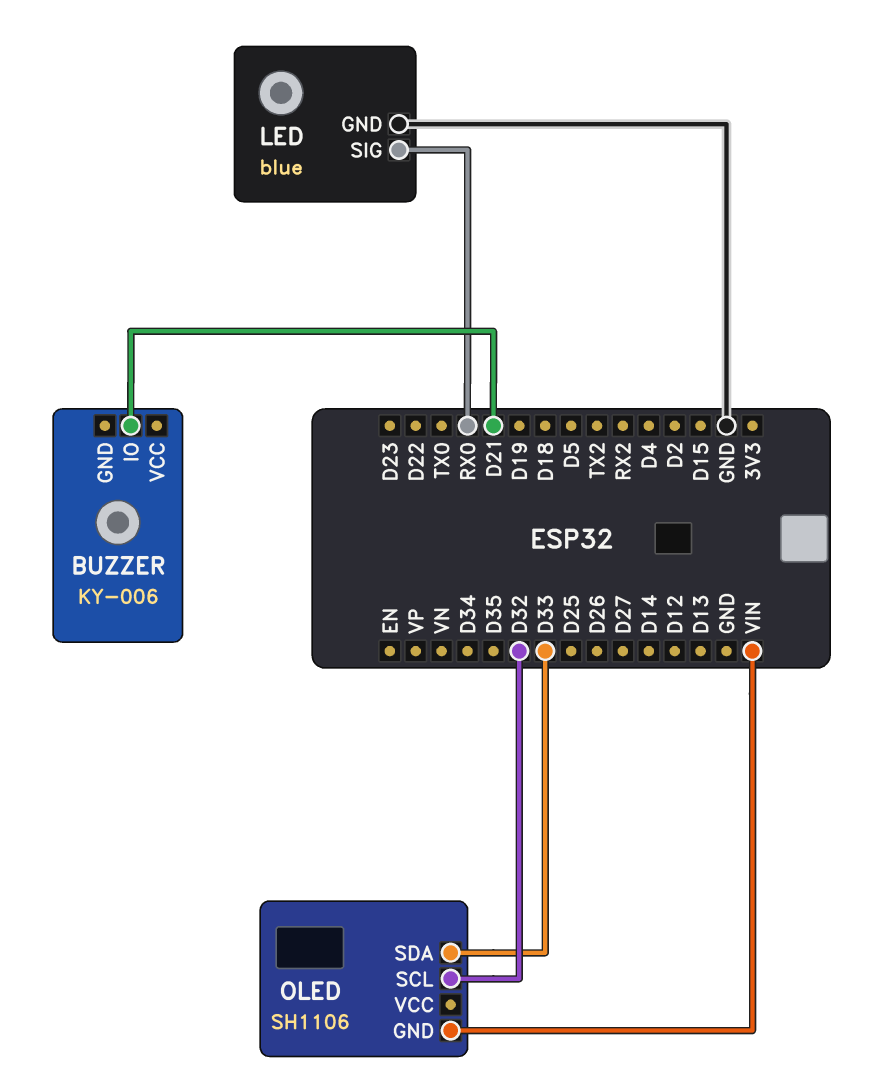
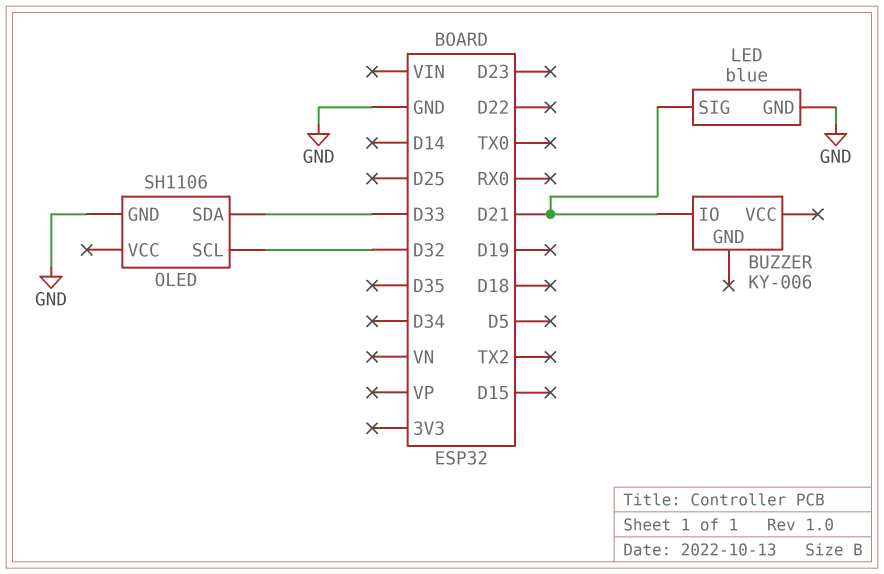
LED pin SIG: RX0 -> D21
OLED pin GND: VIN -> GND

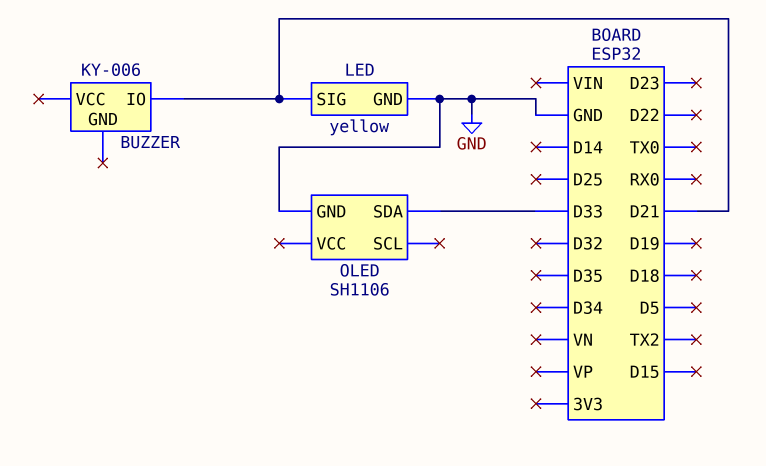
LED: blue -> yellow
OLED pin SCL: D32 -> none

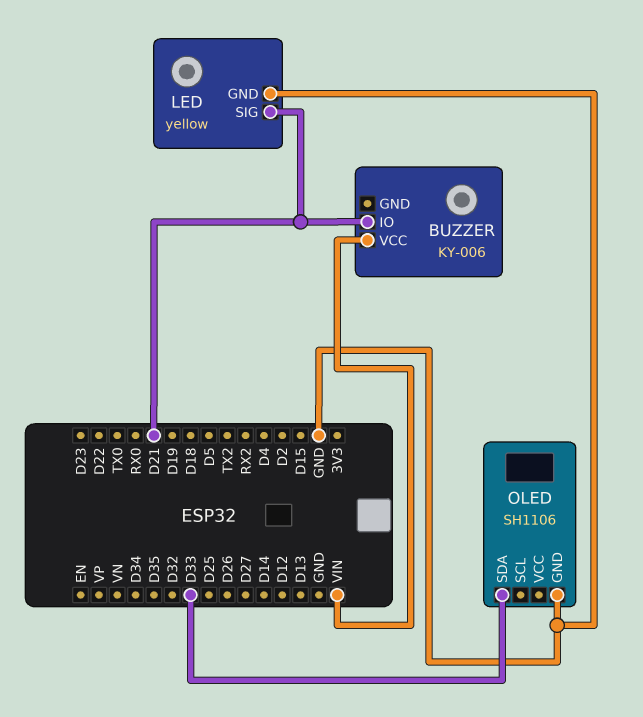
BUZZER pin VCC: none -> VIN

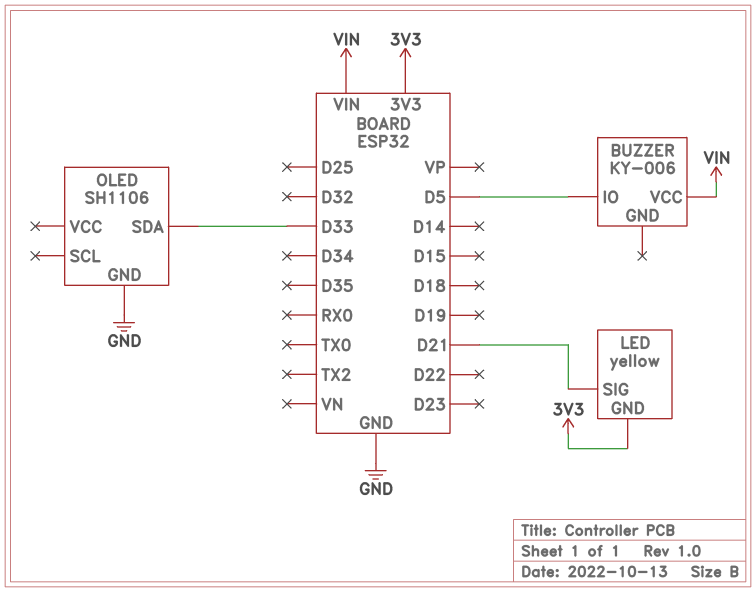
BUZZER pin IO: D21 -> D5
LED pin GND: GND -> 3V3

